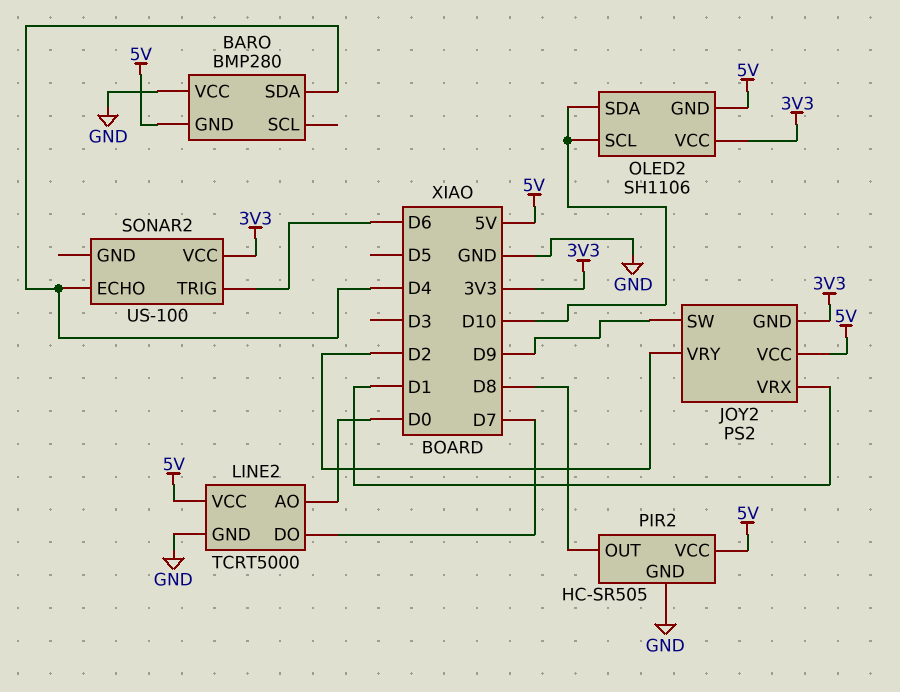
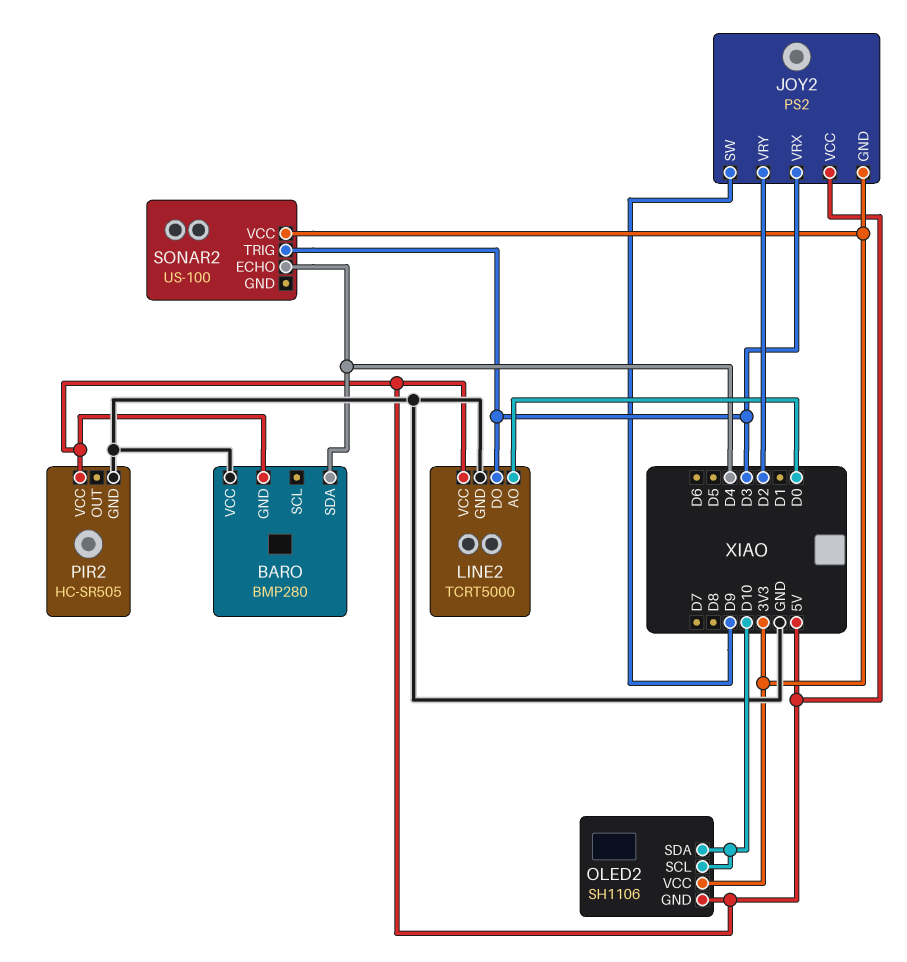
JOY2 pin VRX: D1 -> D3
LINE2 pin DO: D7 -> D3
PIR2 pin OUT: D8 -> none
SONAR2 pin TRIG: D6 -> D3

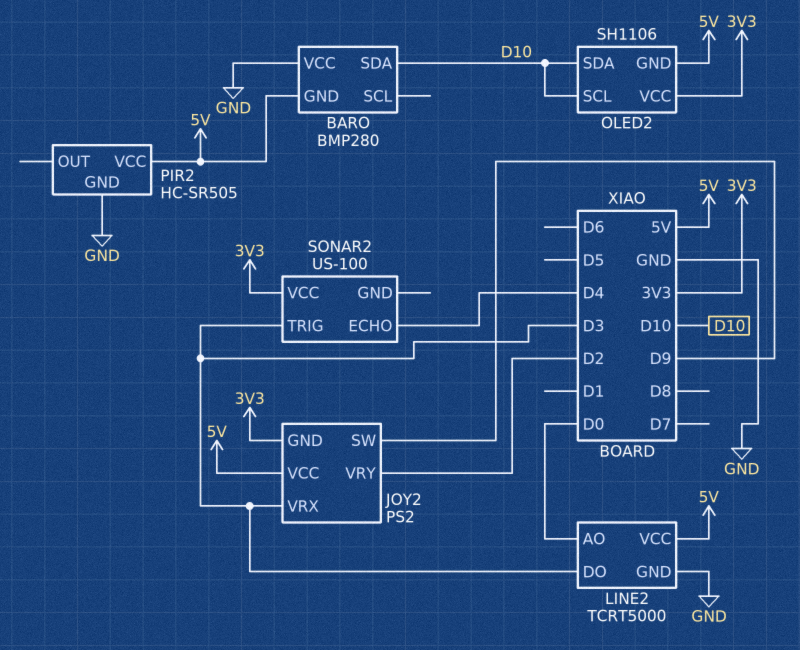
BARO pin SDA: D4 -> D10

